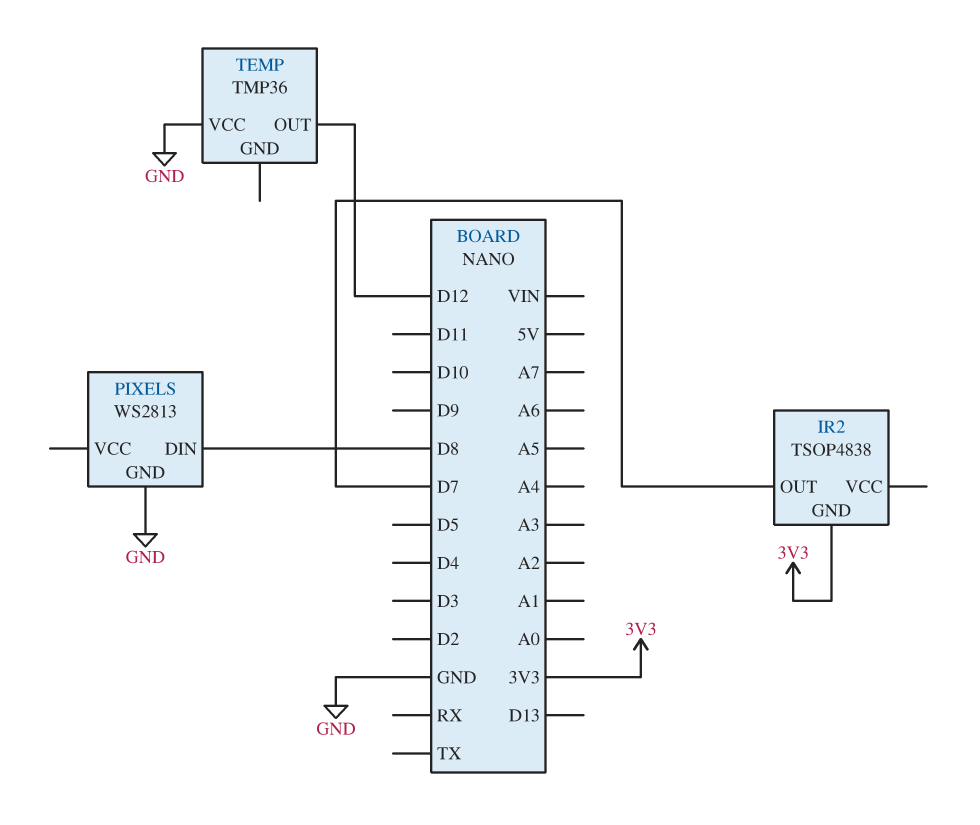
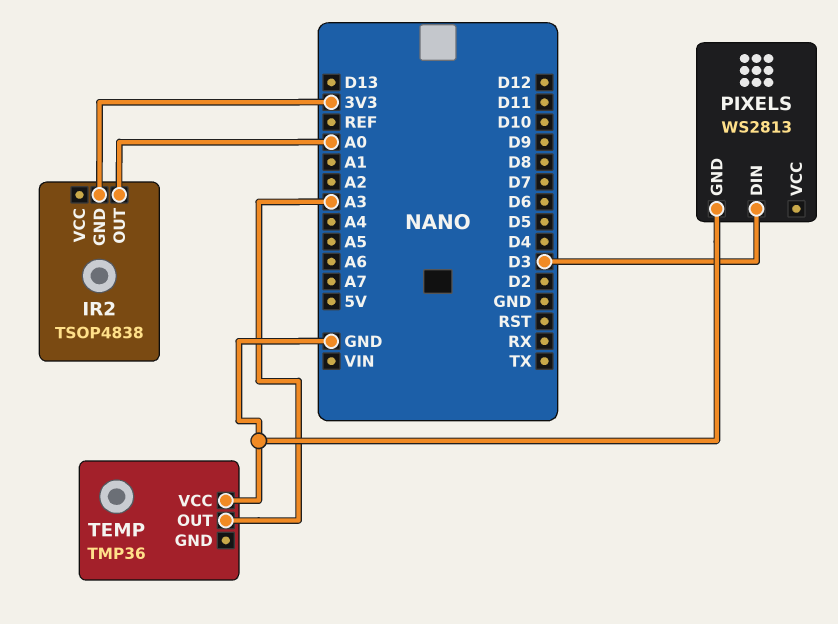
IR2 pin OUT: D7 -> A0
PIXELS pin DIN: D8 -> D3
TEMP pin OUT: D12 -> A3

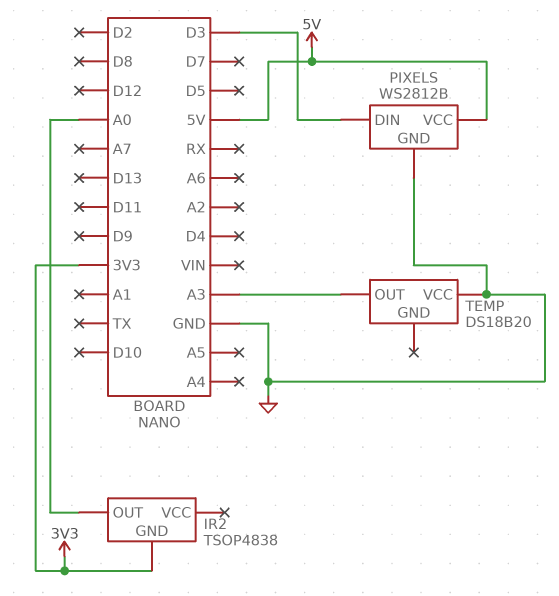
PIXELS: WS2813 -> WS2812B
PIXELS pin VCC: none -> 5V
TEMP: TMP36 -> DS18B20

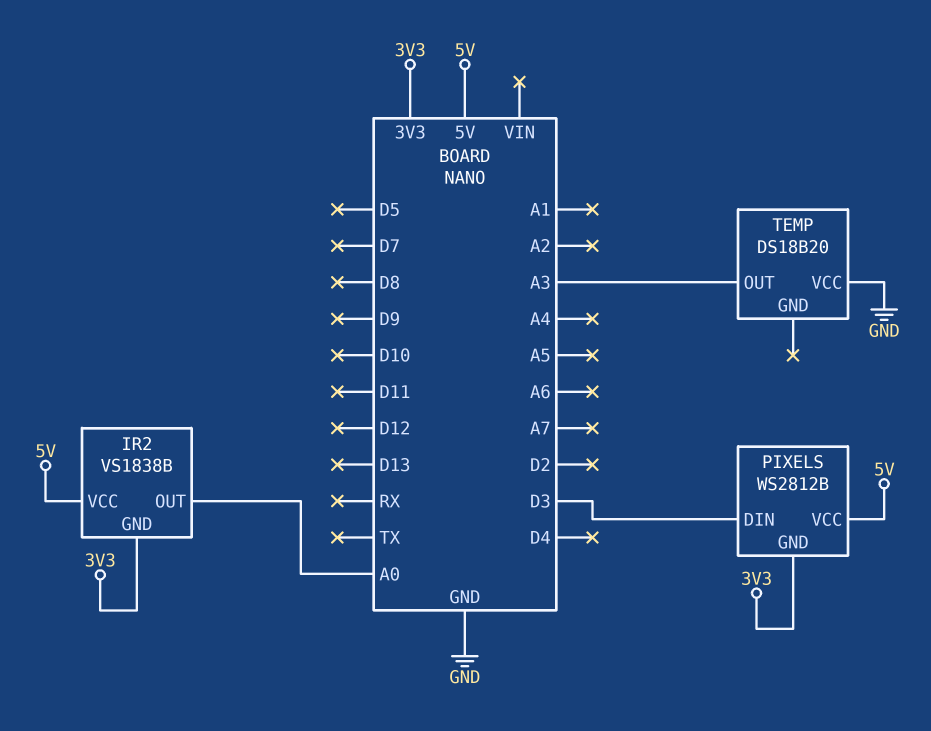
IR2: TSOP4838 -> VS1838B
IR2 pin VCC: none -> 5V
PIXELS pin GND: GND -> 3V3

